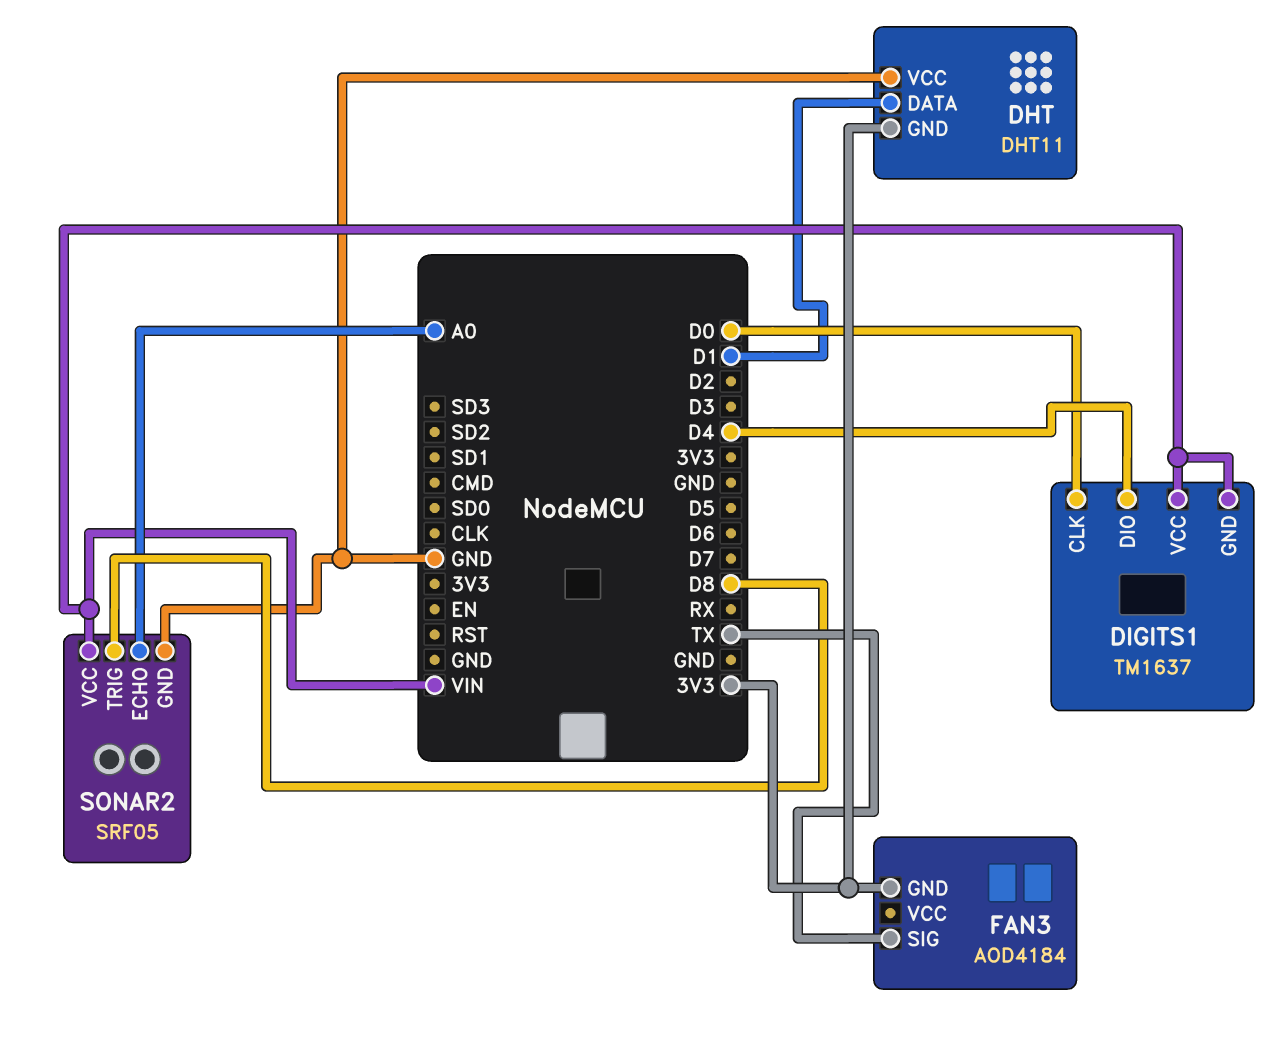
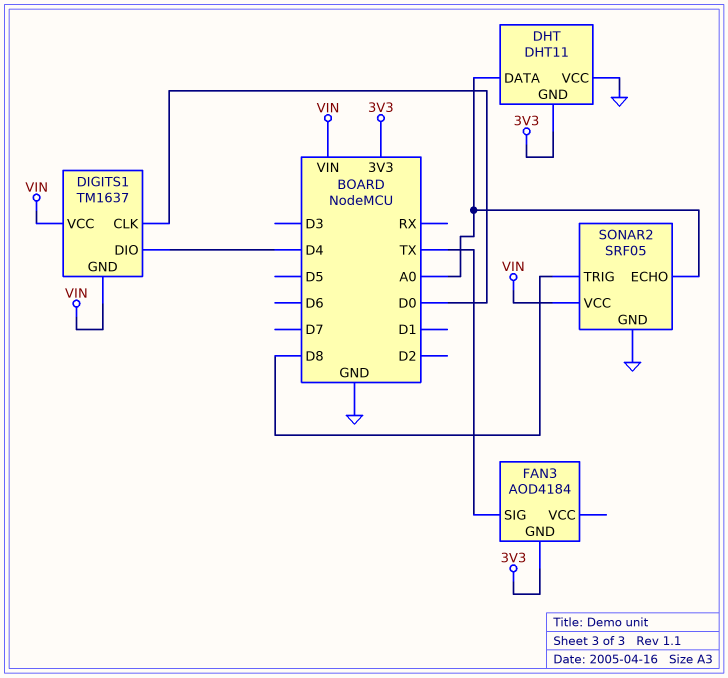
DHT pin DATA: D1 -> A0

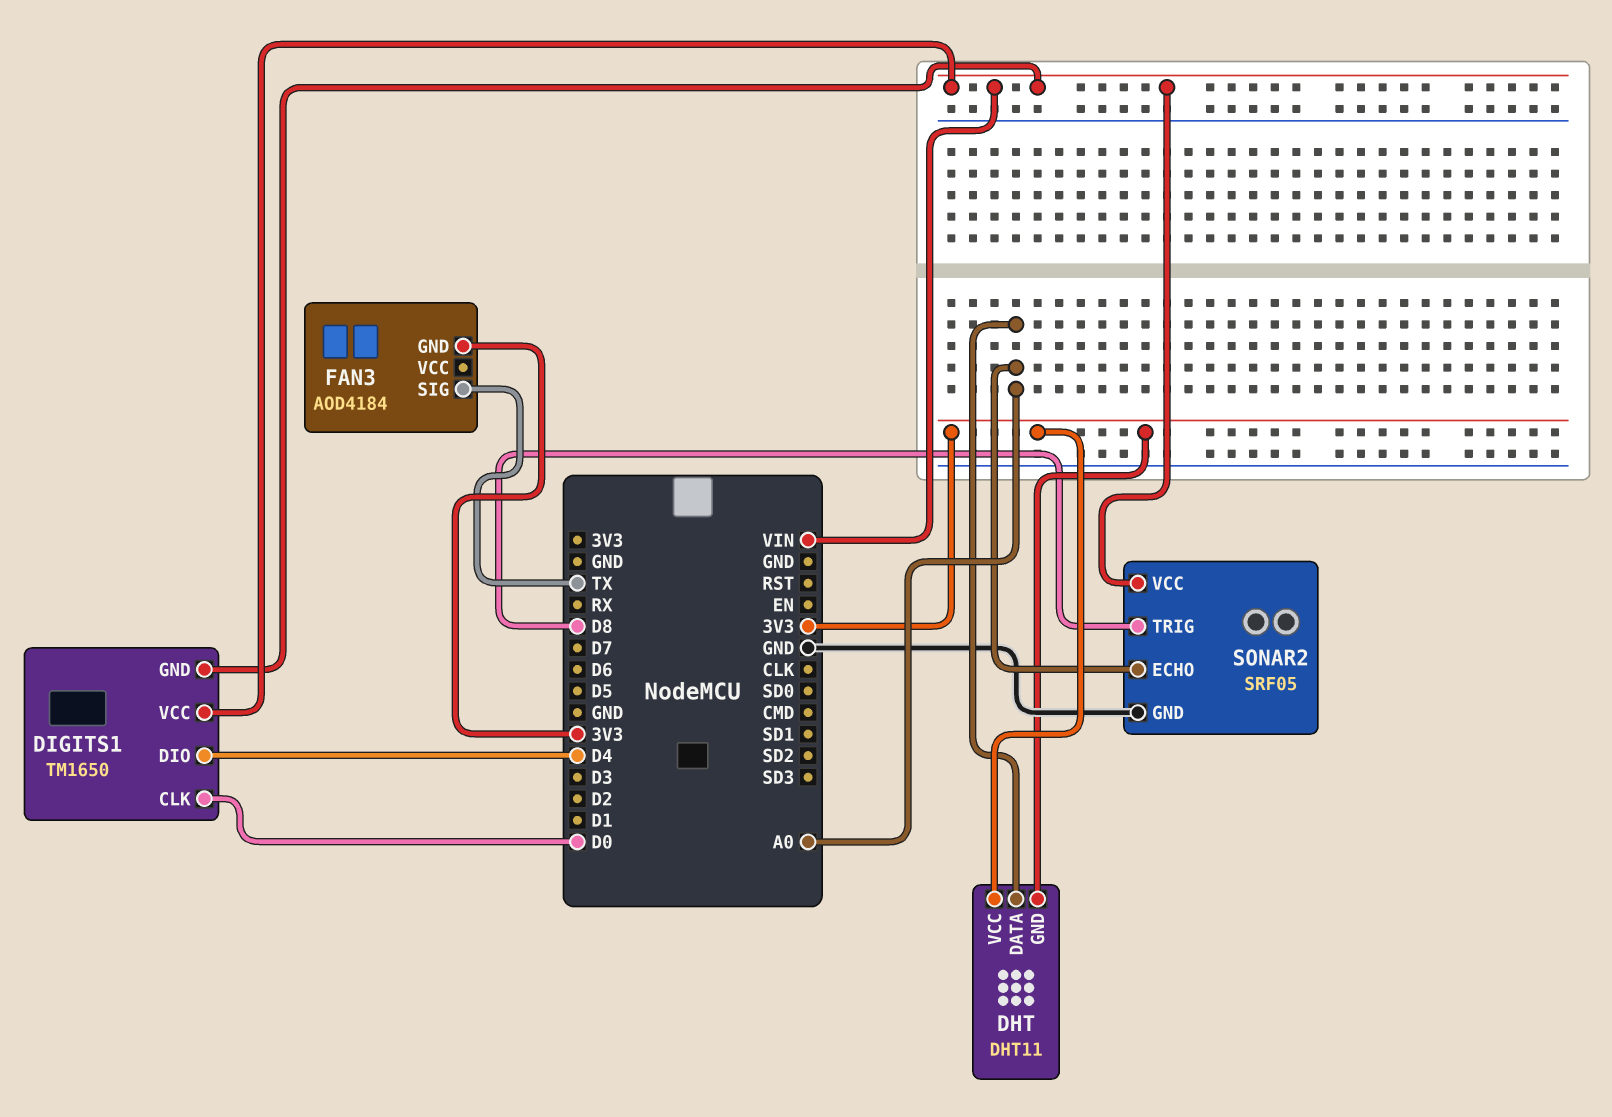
DHT pin VCC: GND -> 3V3
DIGITS1: TM1637 -> TM1650

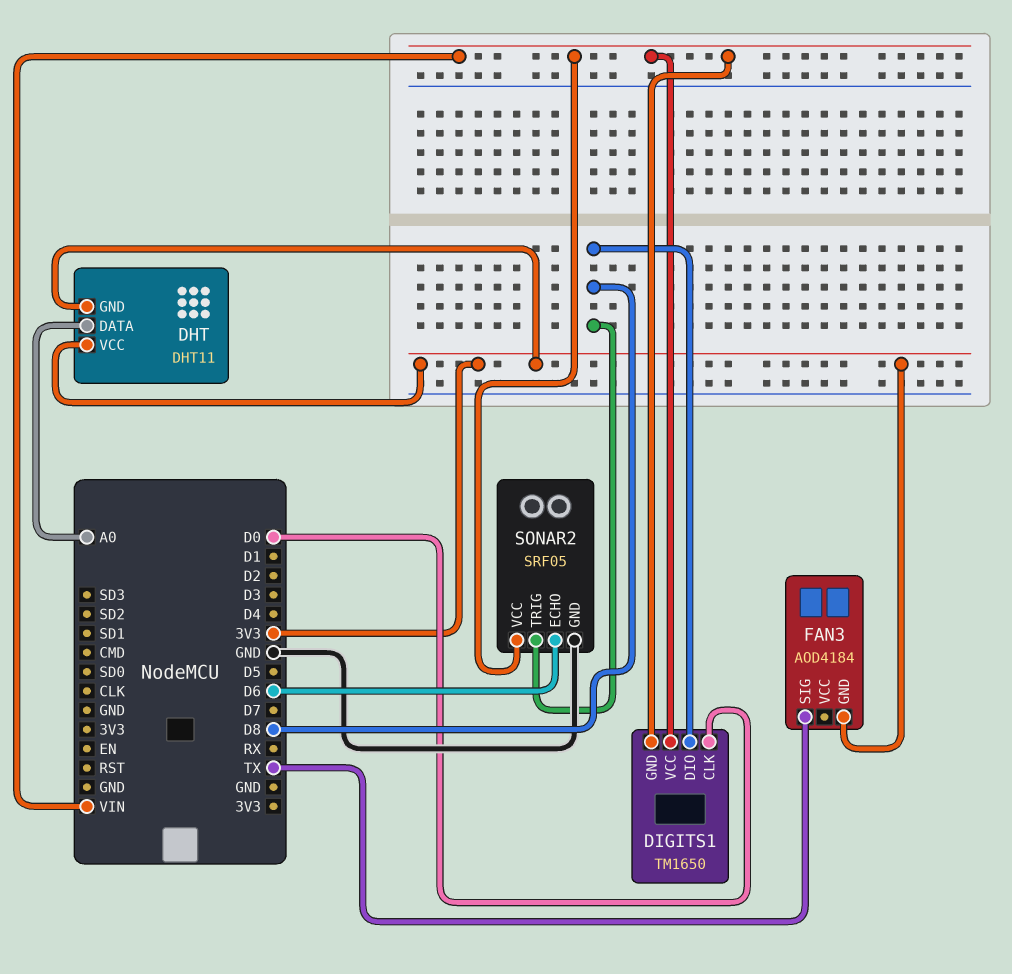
DIGITS1 pin DIO: D4 -> D8
SONAR2 pin ECHO: A0 -> D6

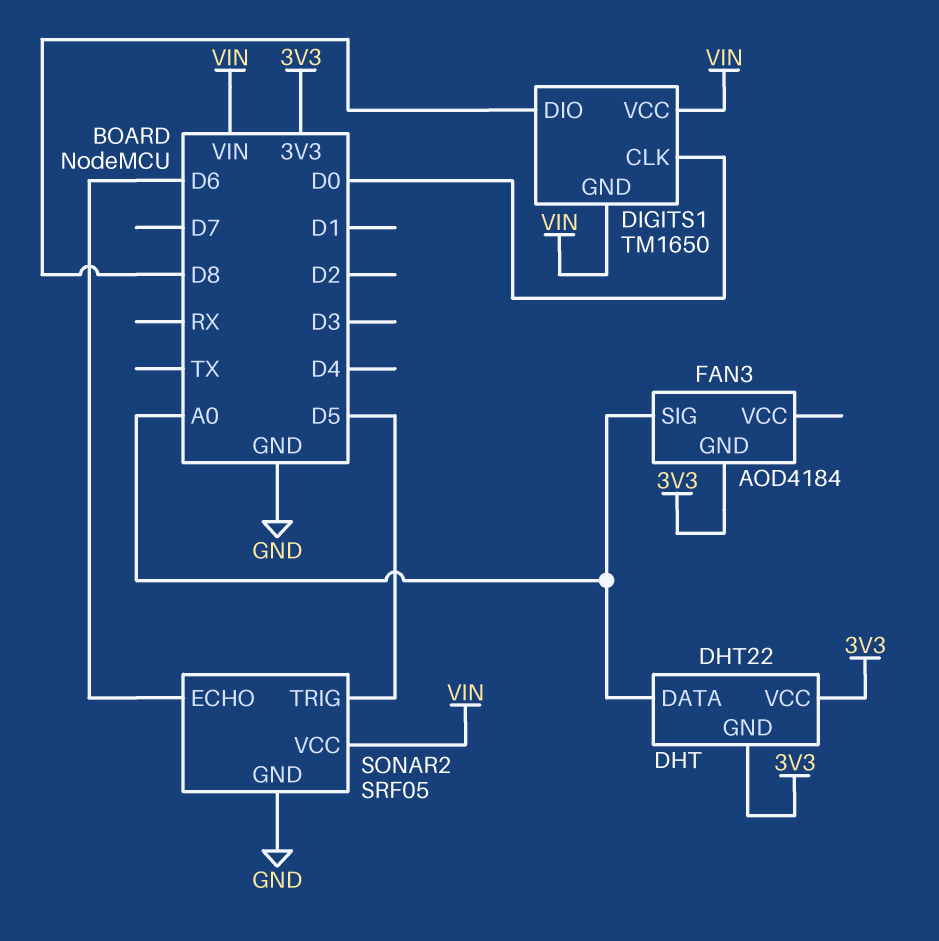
DHT: DHT11 -> DHT22
FAN3 pin SIG: TX -> A0
SONAR2 pin TRIG: D8 -> D5

